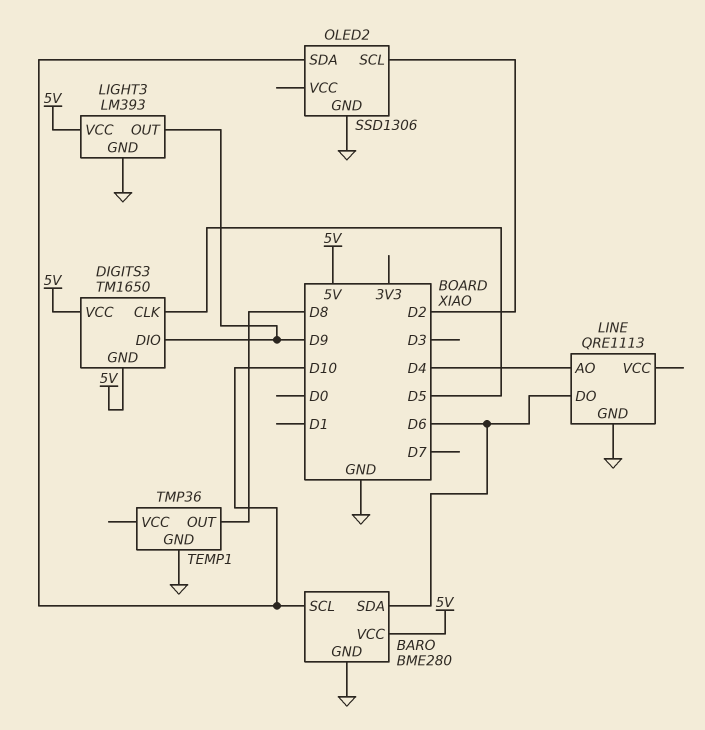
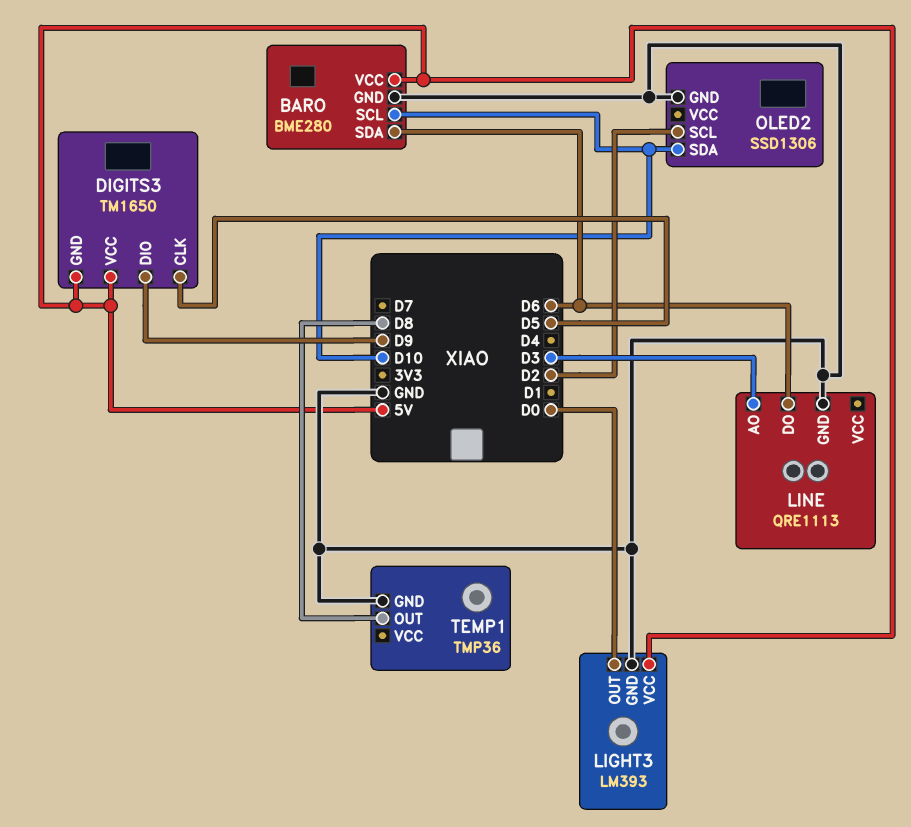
LIGHT3 pin OUT: D9 -> D0
LINE pin AO: D4 -> D3

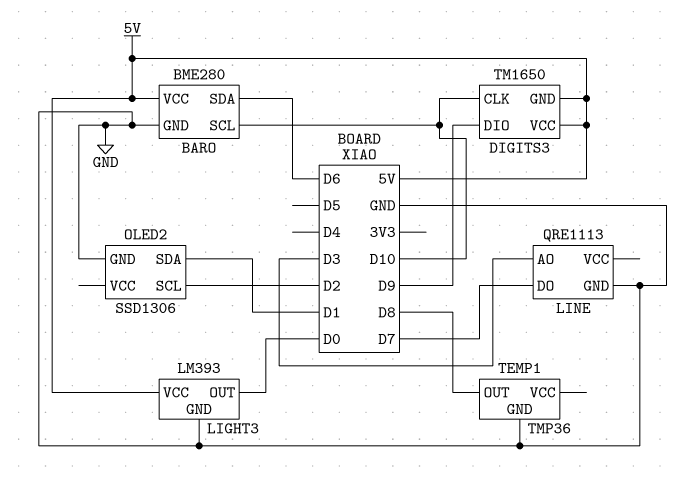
DIGITS3 pin CLK: D5 -> D10
LINE pin DO: D6 -> D7
OLED2 pin SDA: D10 -> D1

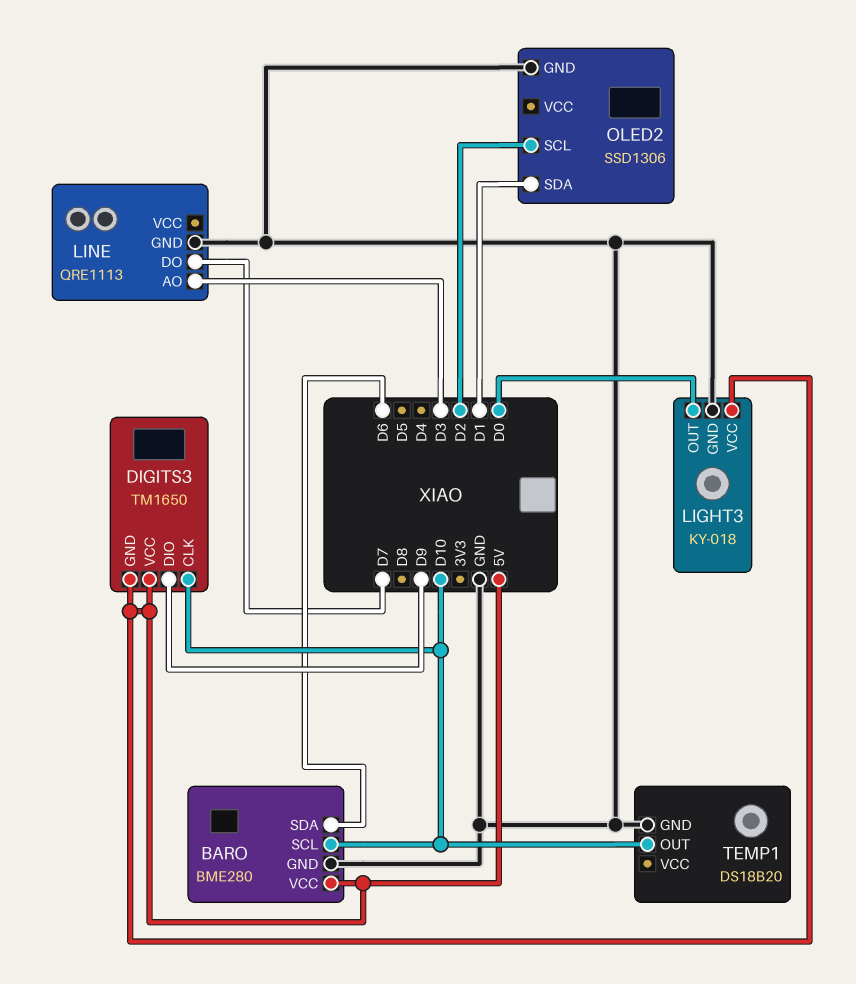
LIGHT3: LM393 -> KY-018
TEMP1: TMP36 -> DS18B20
TEMP1 pin OUT: D8 -> D10

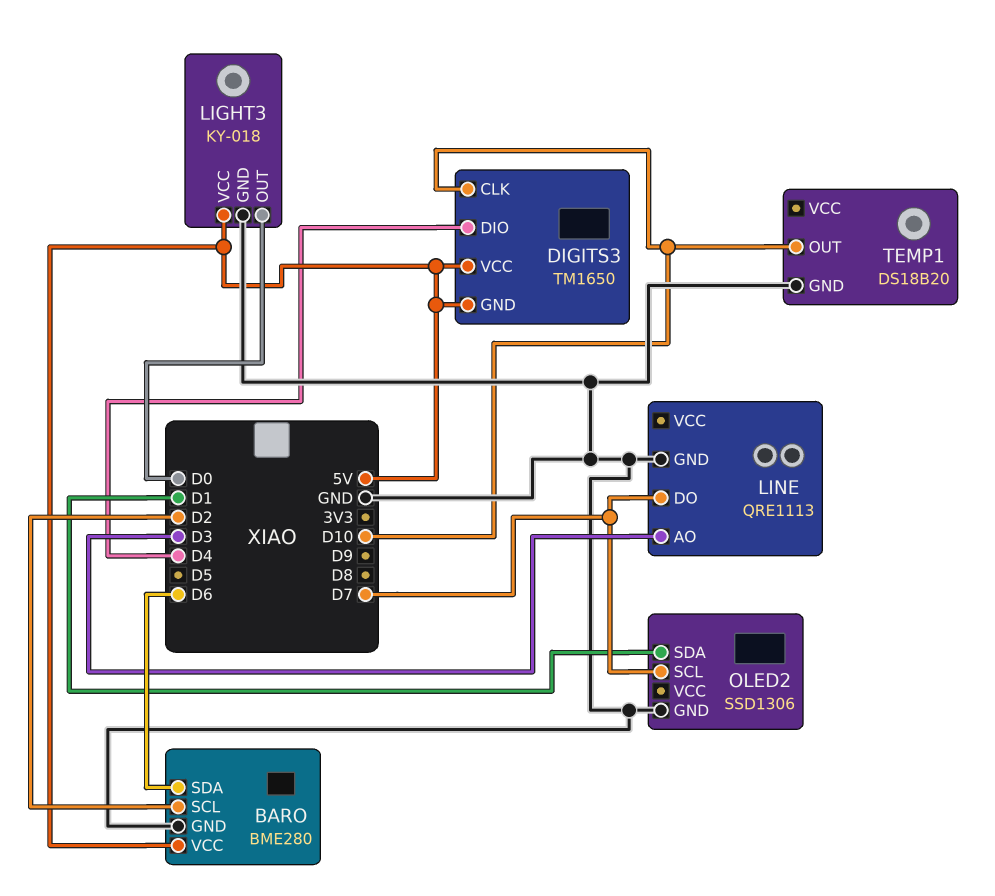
BARO pin SCL: D10 -> D2
DIGITS3 pin DIO: D9 -> D4
OLED2 pin SCL: D2 -> D7

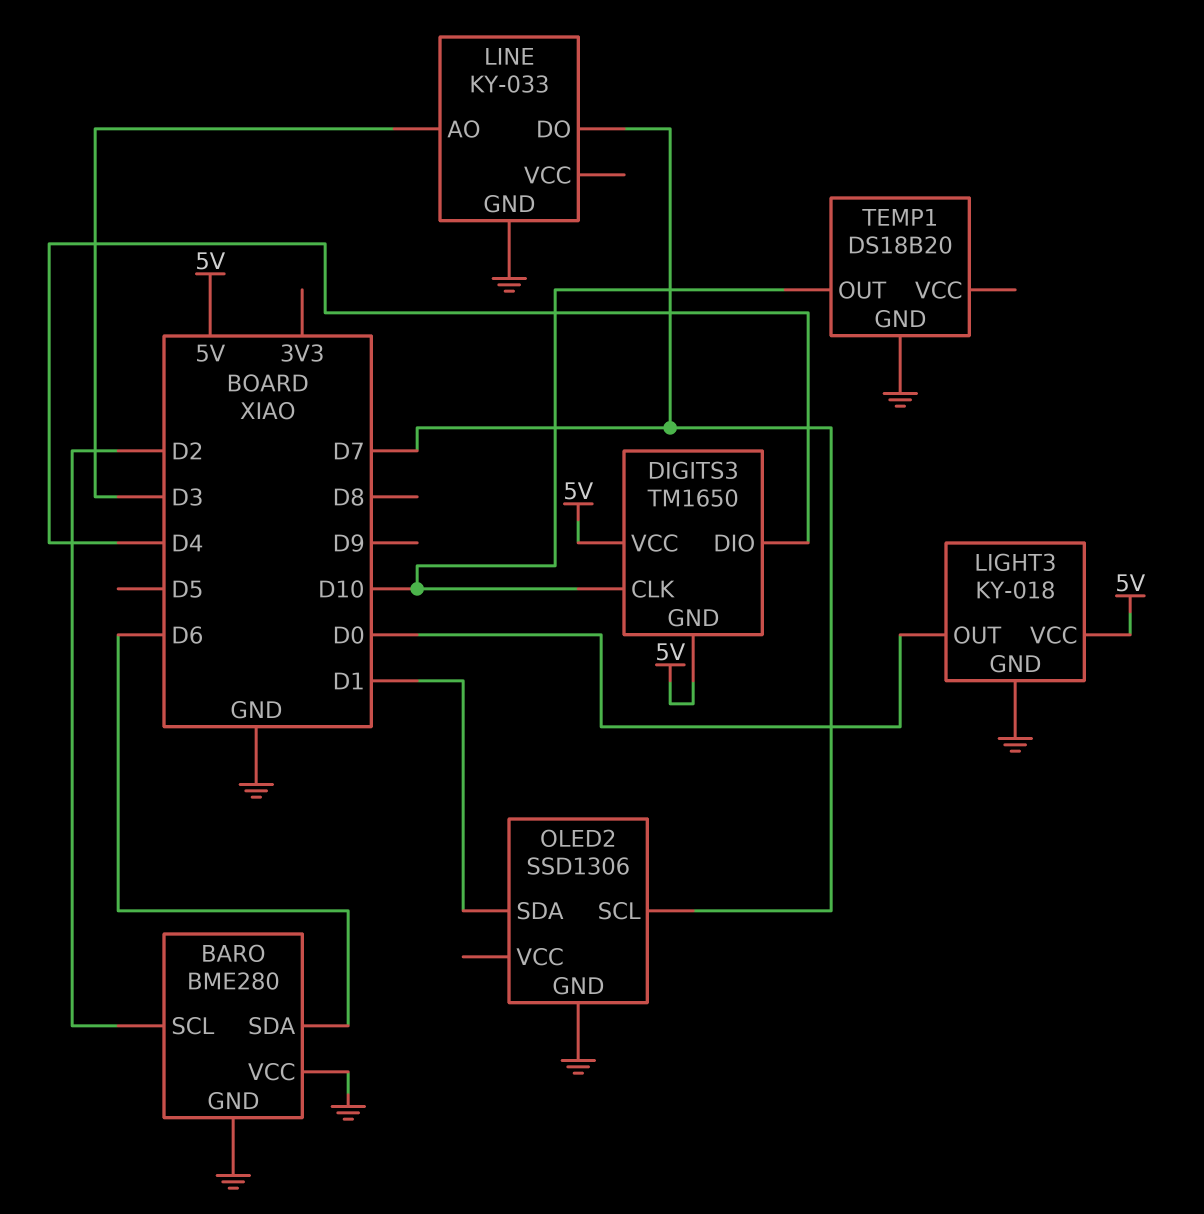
BARO pin VCC: 5V -> GND
LINE: QRE1113 -> KY-033

